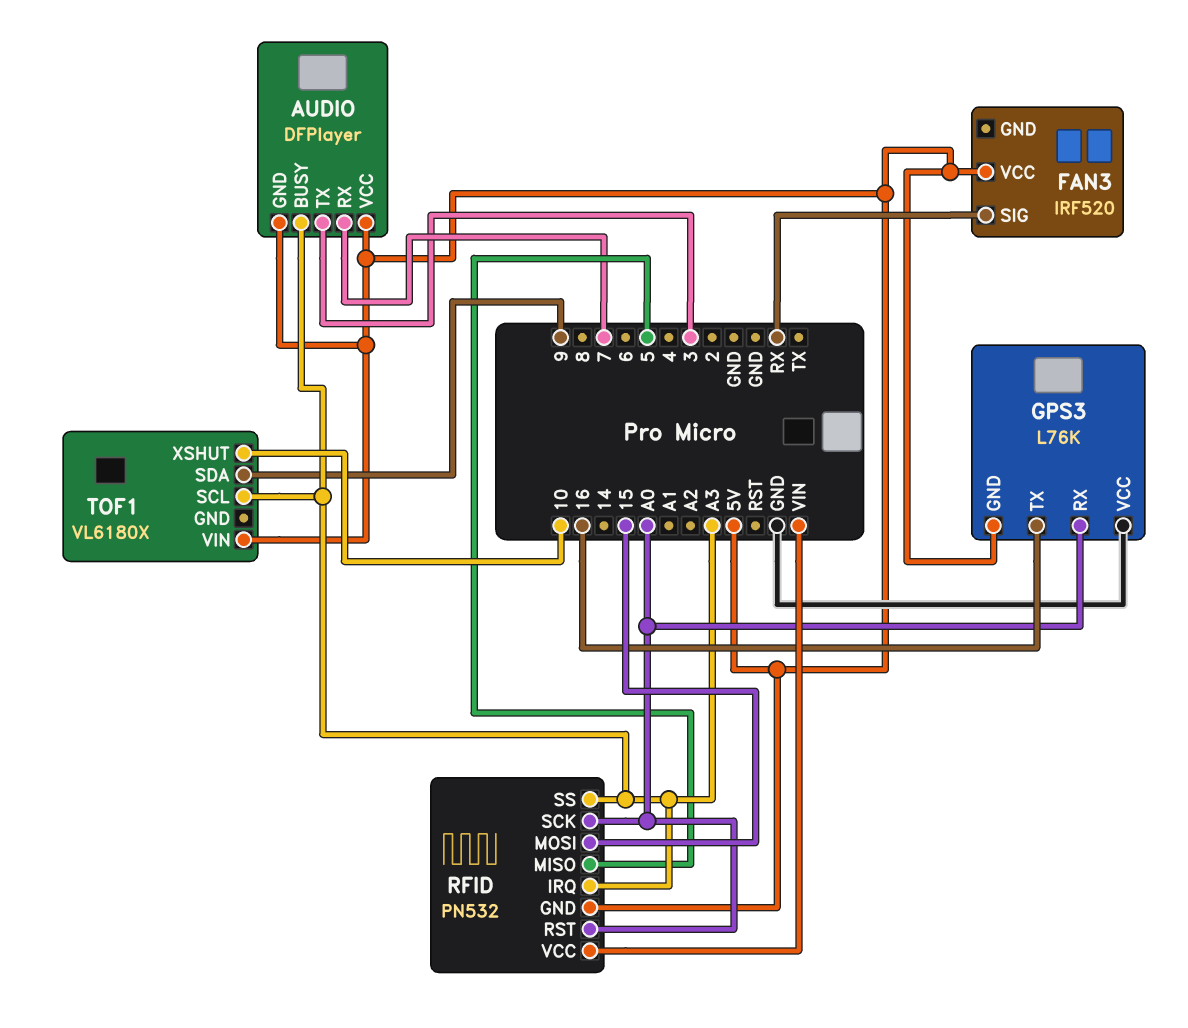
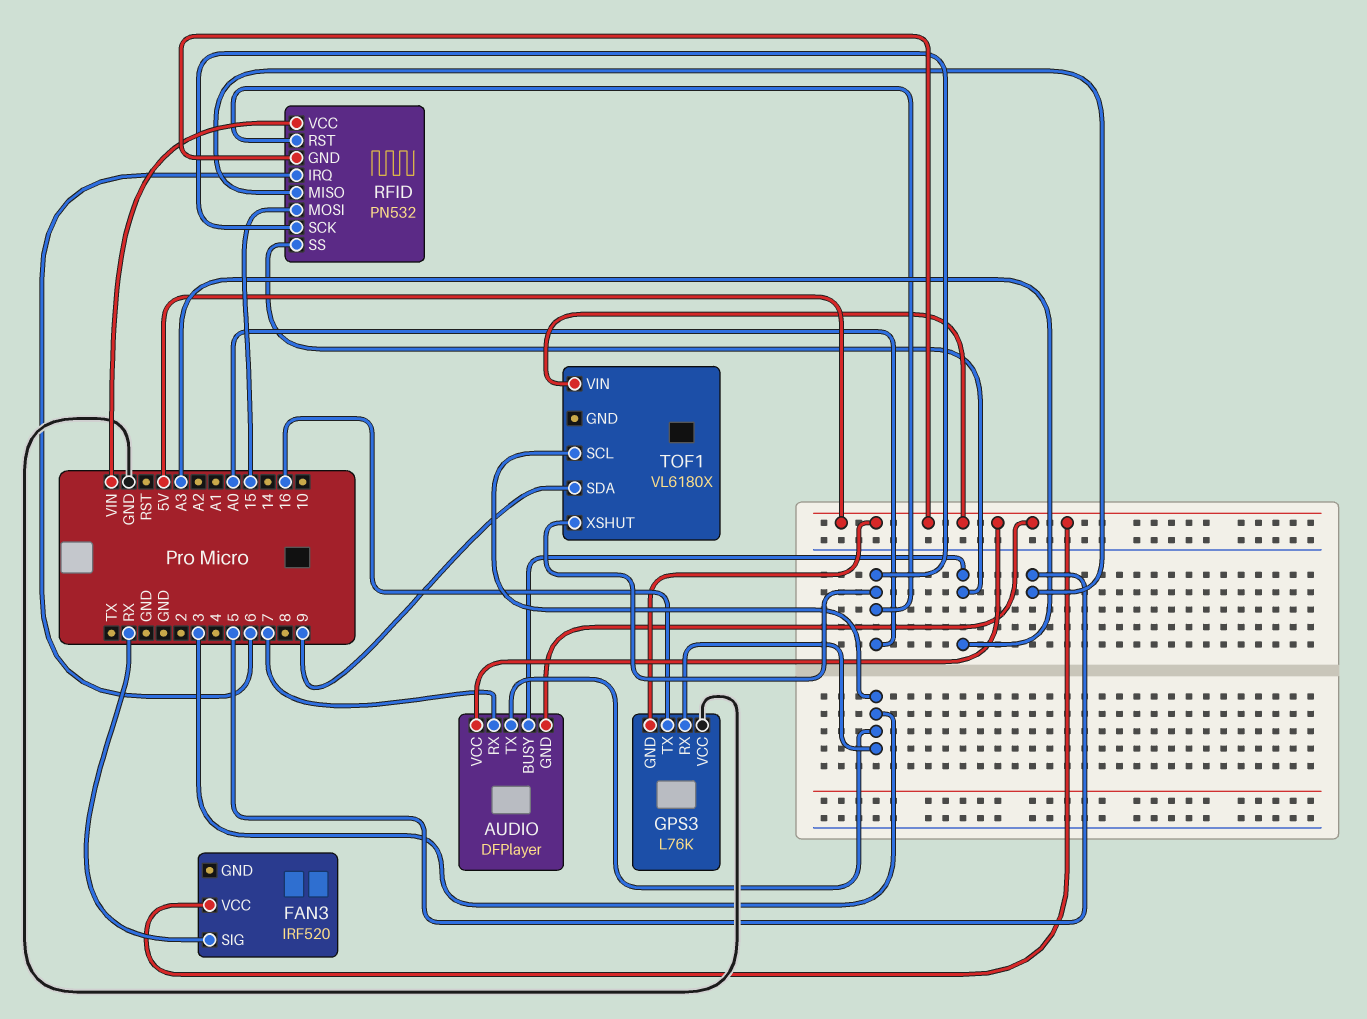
GPS3 pin RX: A0 -> 3
RFID pin IRQ: A3 -> 6
TOF1 pin SCL: A3 -> 3
TOF1 pin XSHUT: 10 -> A0

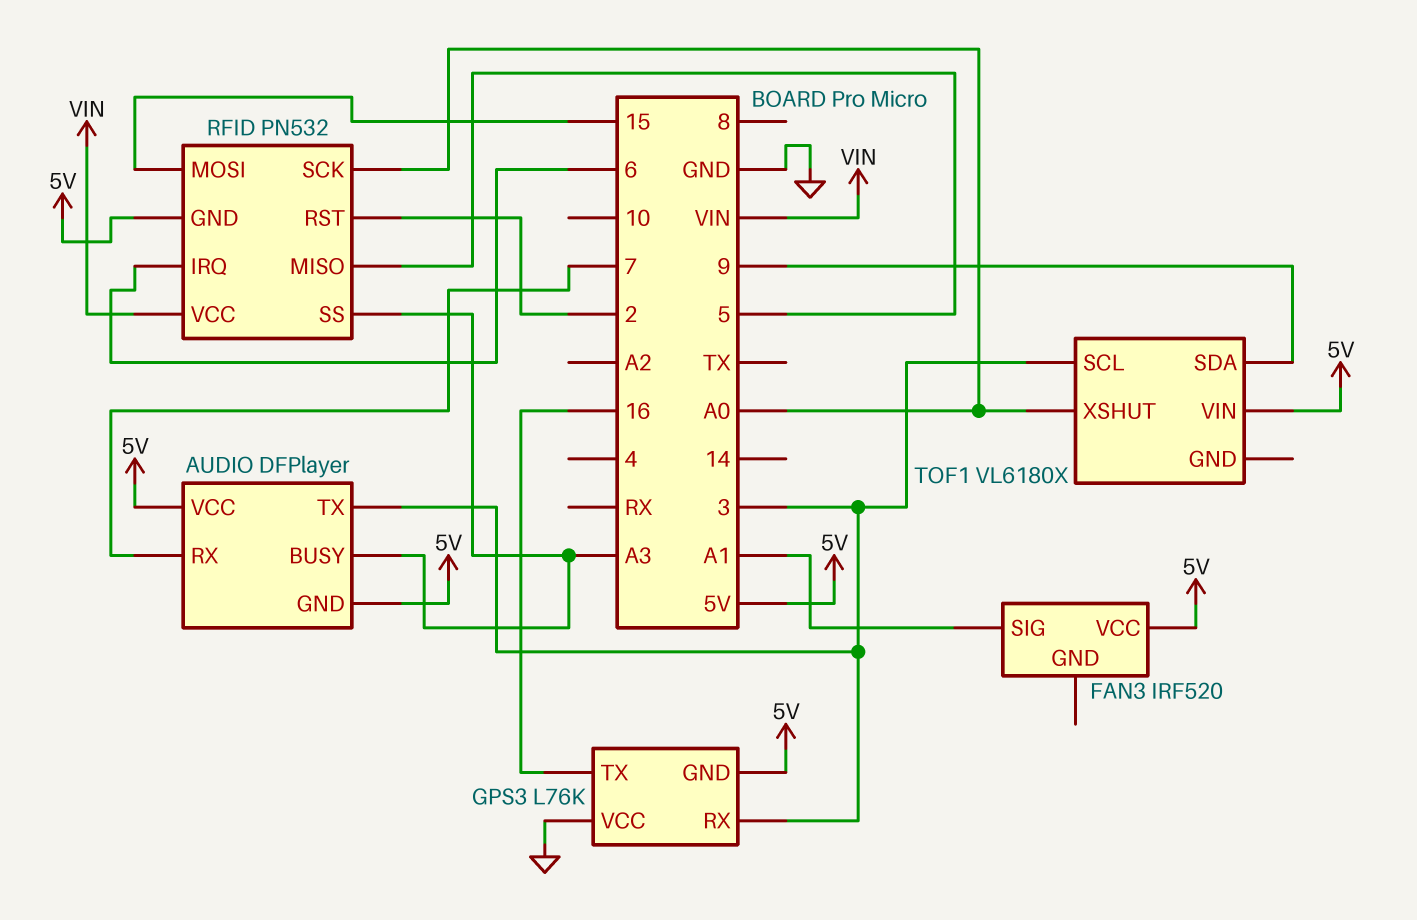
FAN3 pin SIG: RX -> A1
RFID pin RST: A0 -> 2

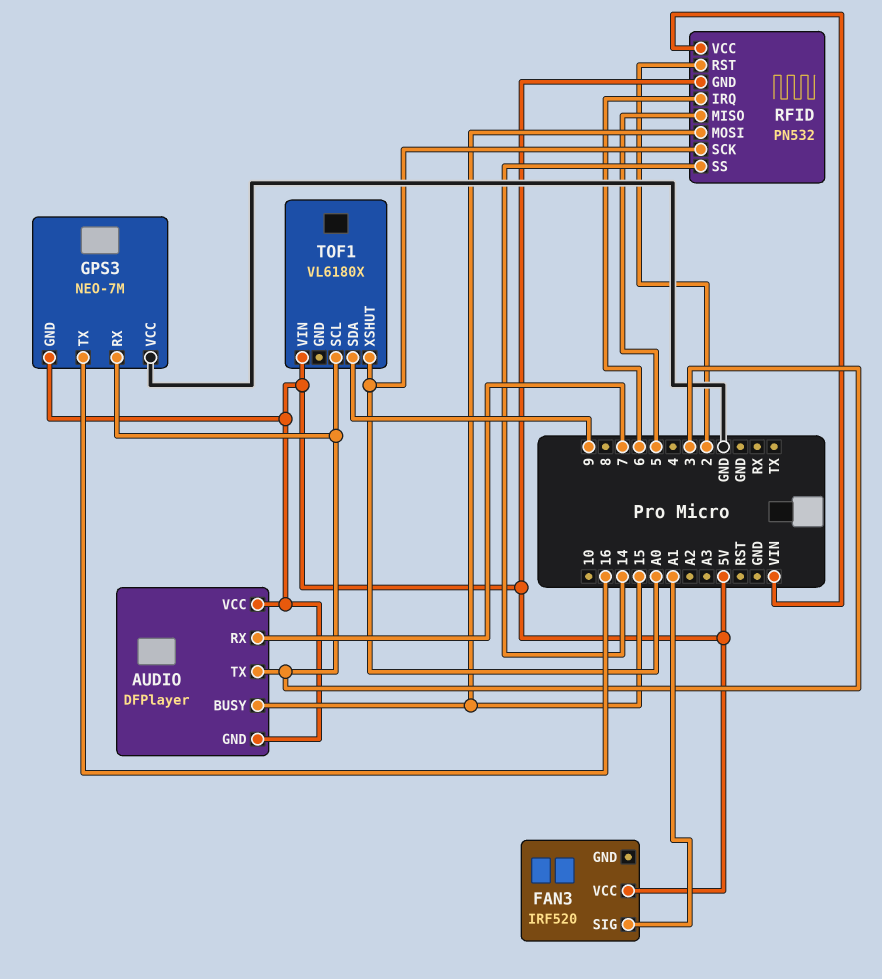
AUDIO pin BUSY: A3 -> 15
GPS3: L76K -> NEO-7M
RFID pin SS: A3 -> 14

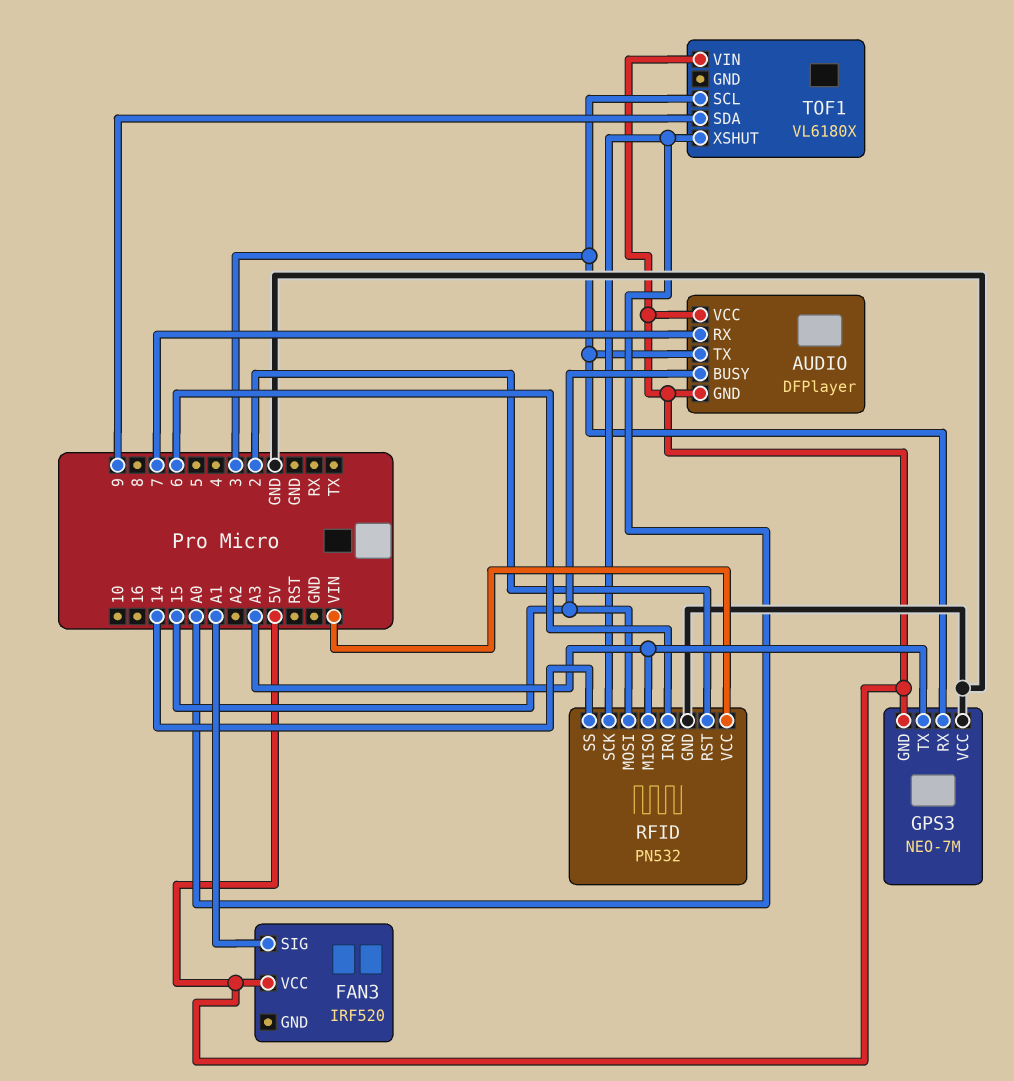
GPS3 pin TX: 16 -> A3
RFID pin GND: 5V -> GND
RFID pin MISO: 5 -> A3

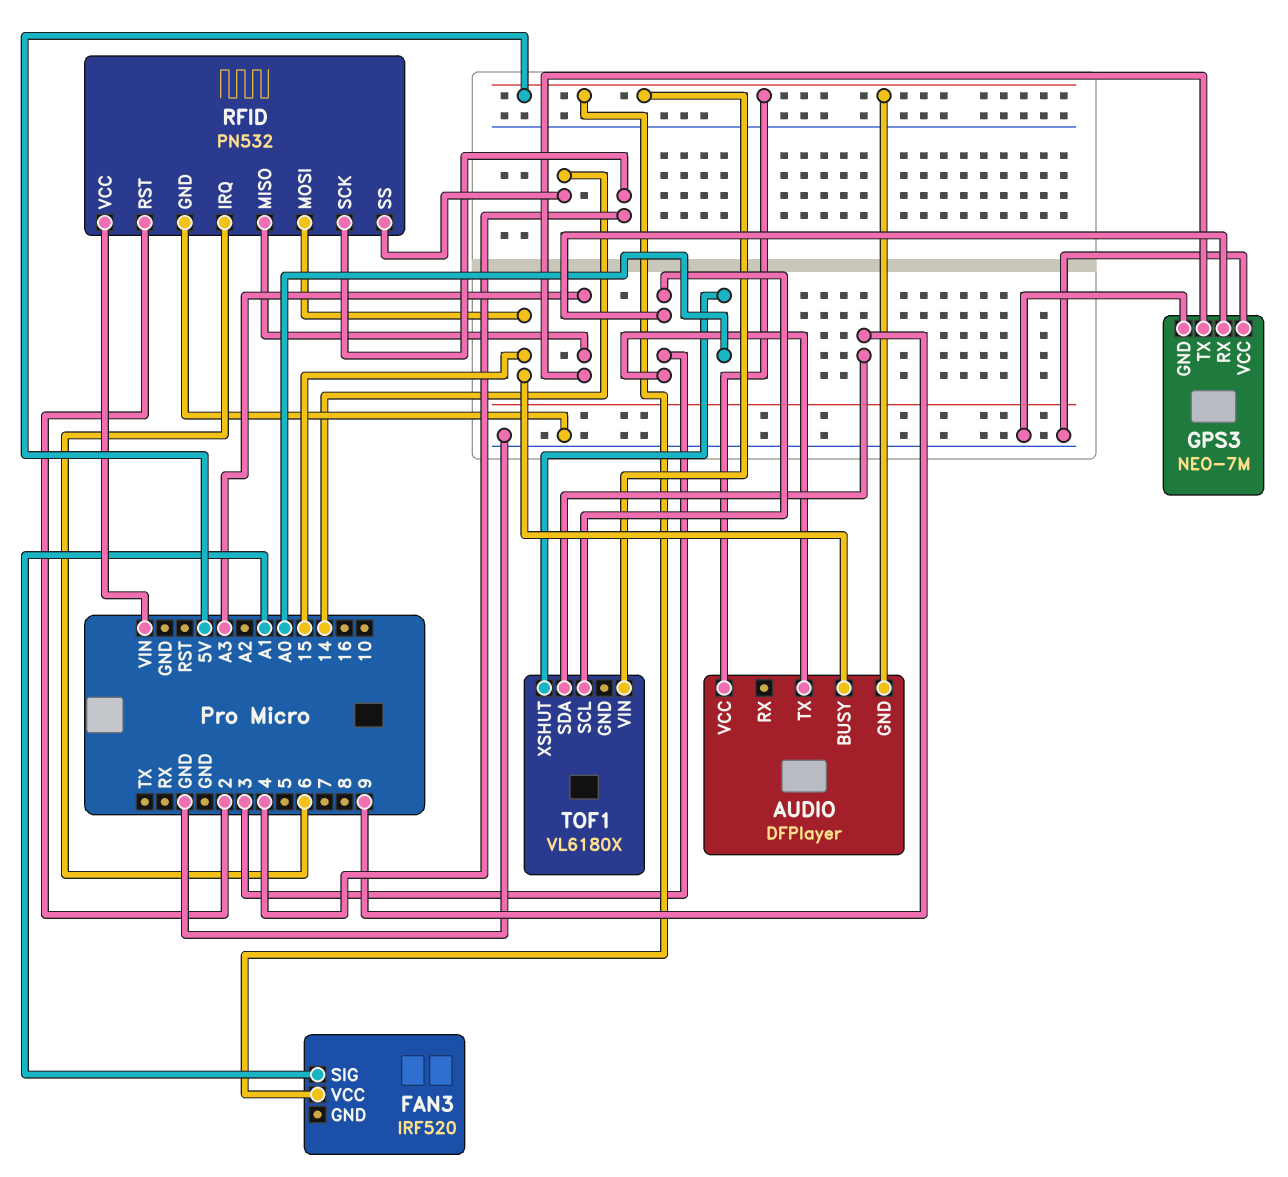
AUDIO pin RX: 7 -> none
GPS3 pin GND: 5V -> GND
RFID pin SCK: A0 -> 4

